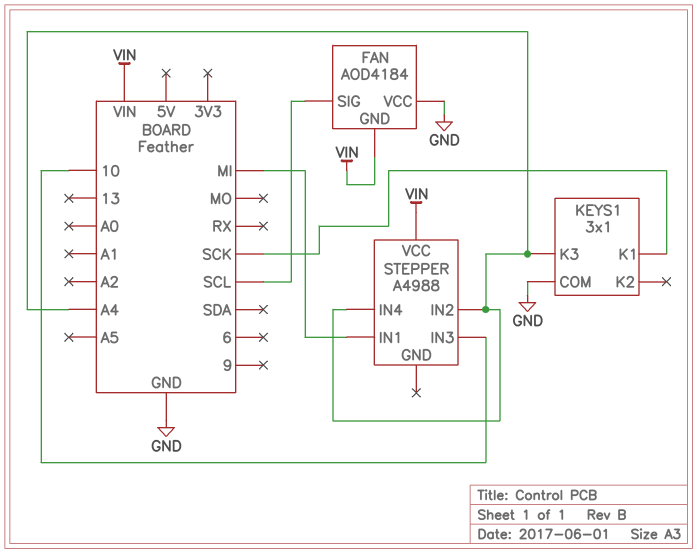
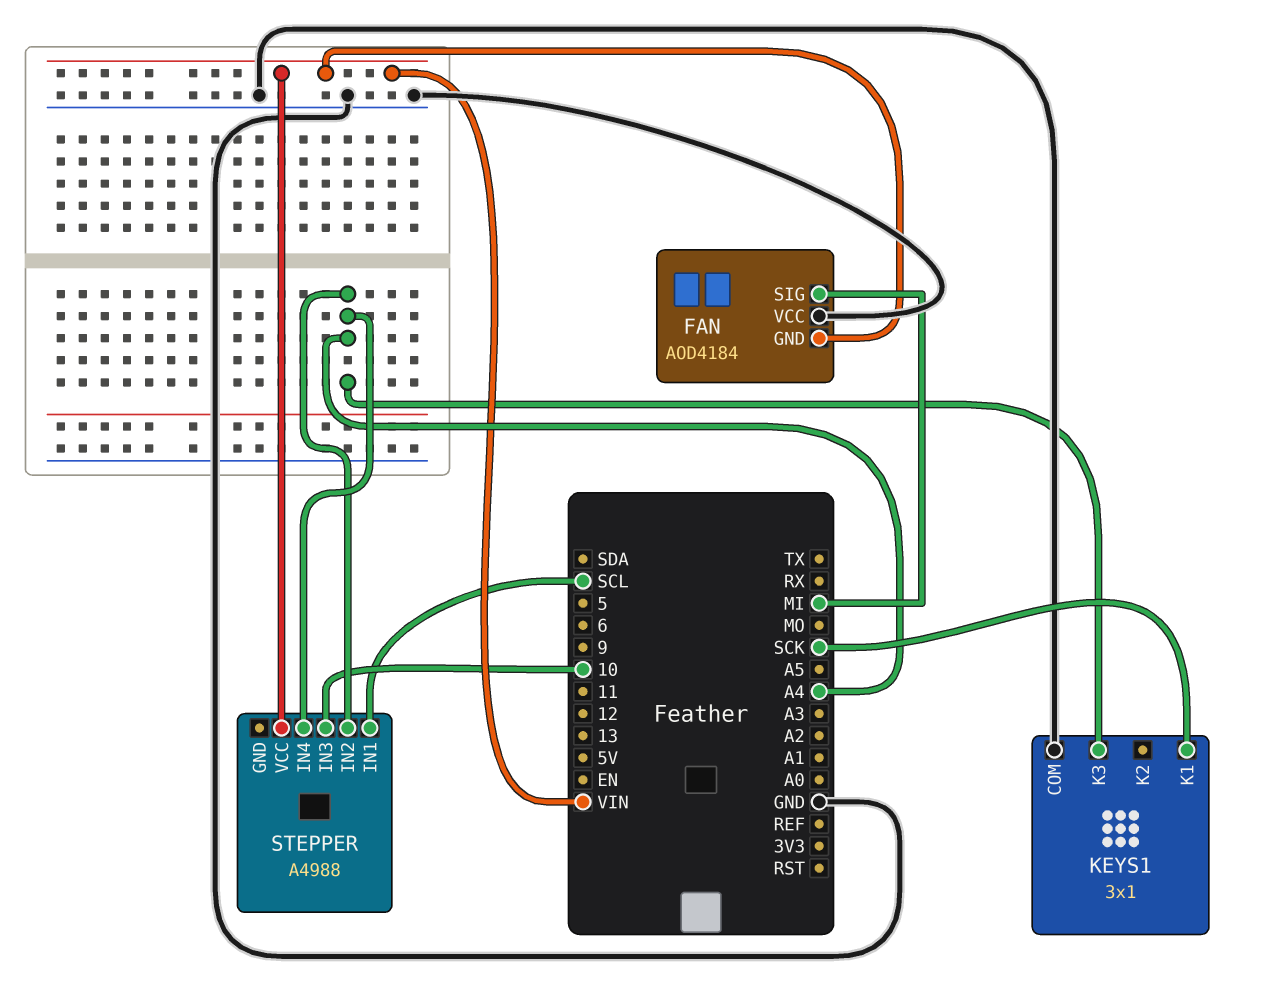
FAN pin SIG: SCL -> MI
STEPPER pin IN1: MI -> SCL

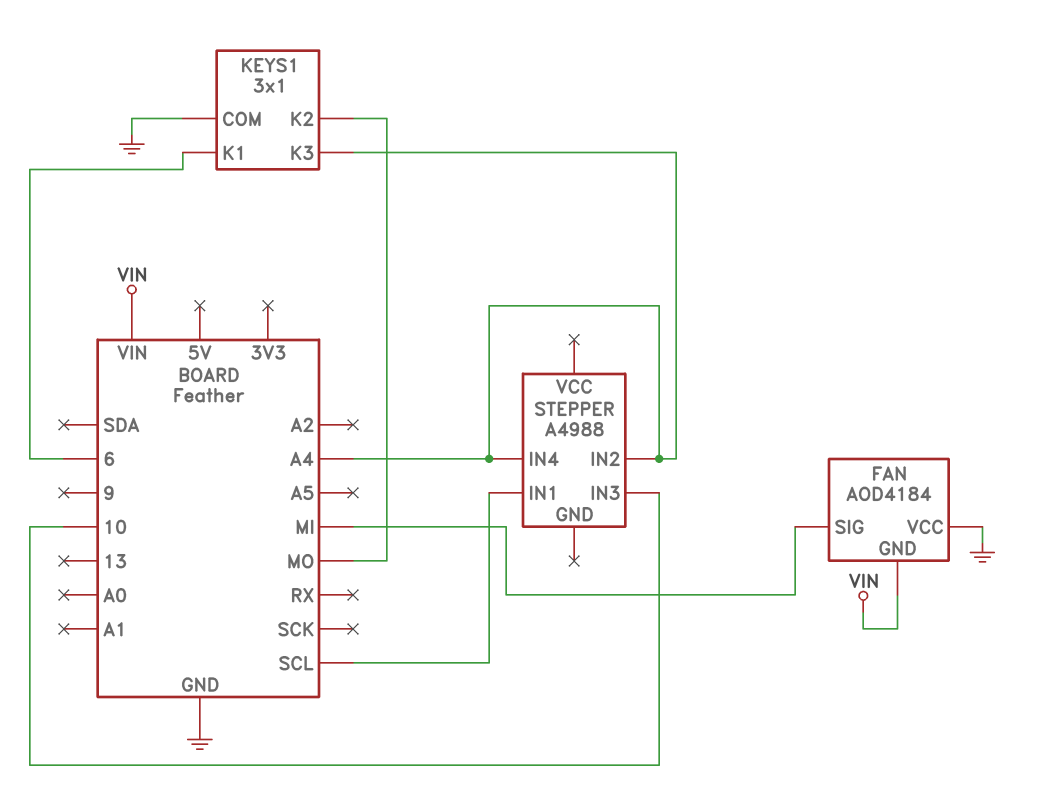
KEYS1 pin K1: SCK -> 6
KEYS1 pin K2: none -> MO
STEPPER pin VCC: VIN -> none

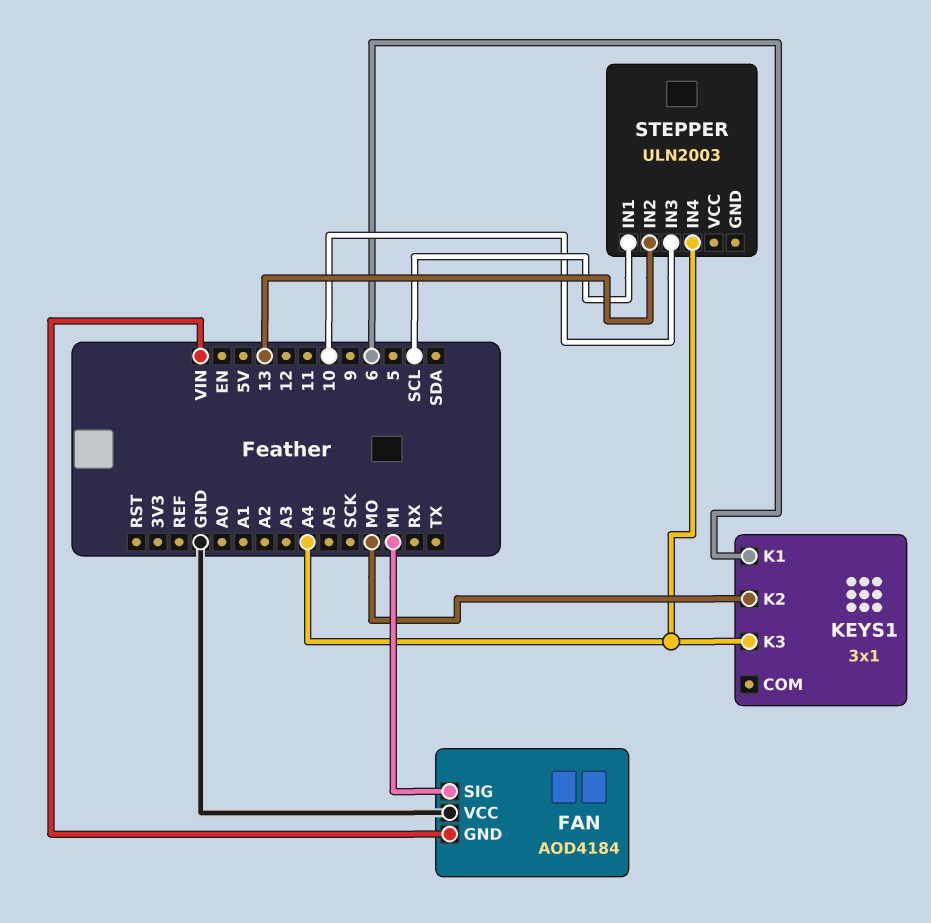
KEYS1 pin COM: GND -> none
STEPPER: A4988 -> ULN2003
STEPPER pin IN2: A4 -> 13

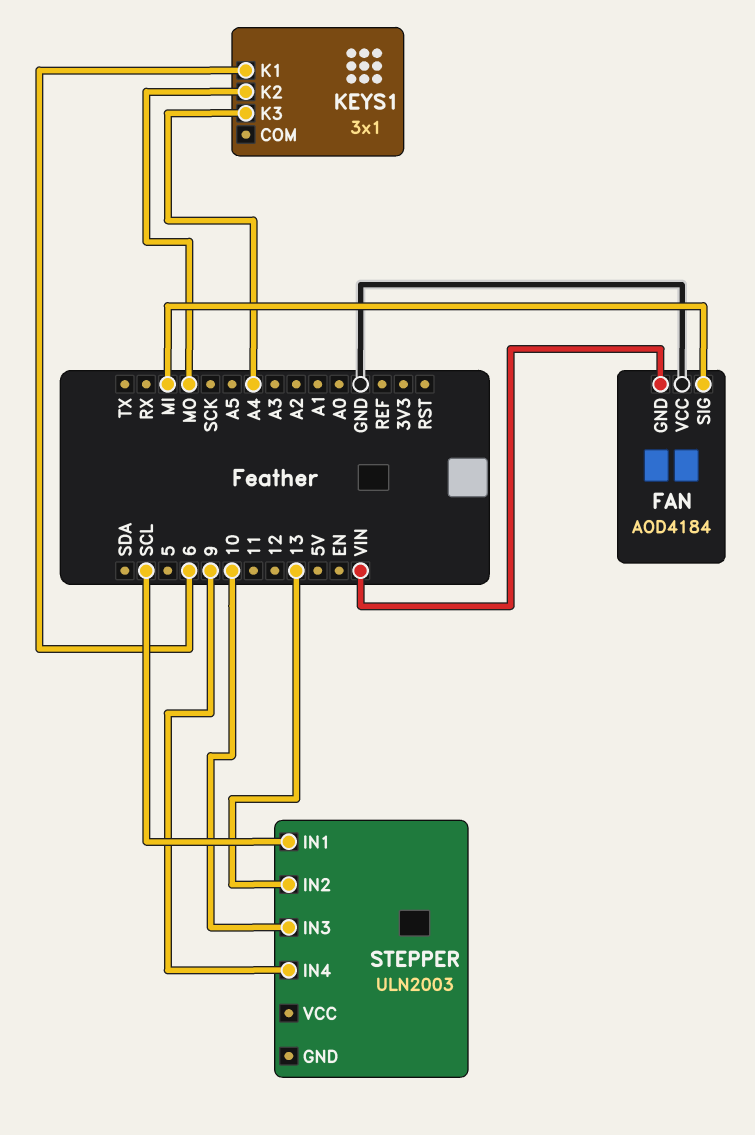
STEPPER pin IN4: A4 -> 9

